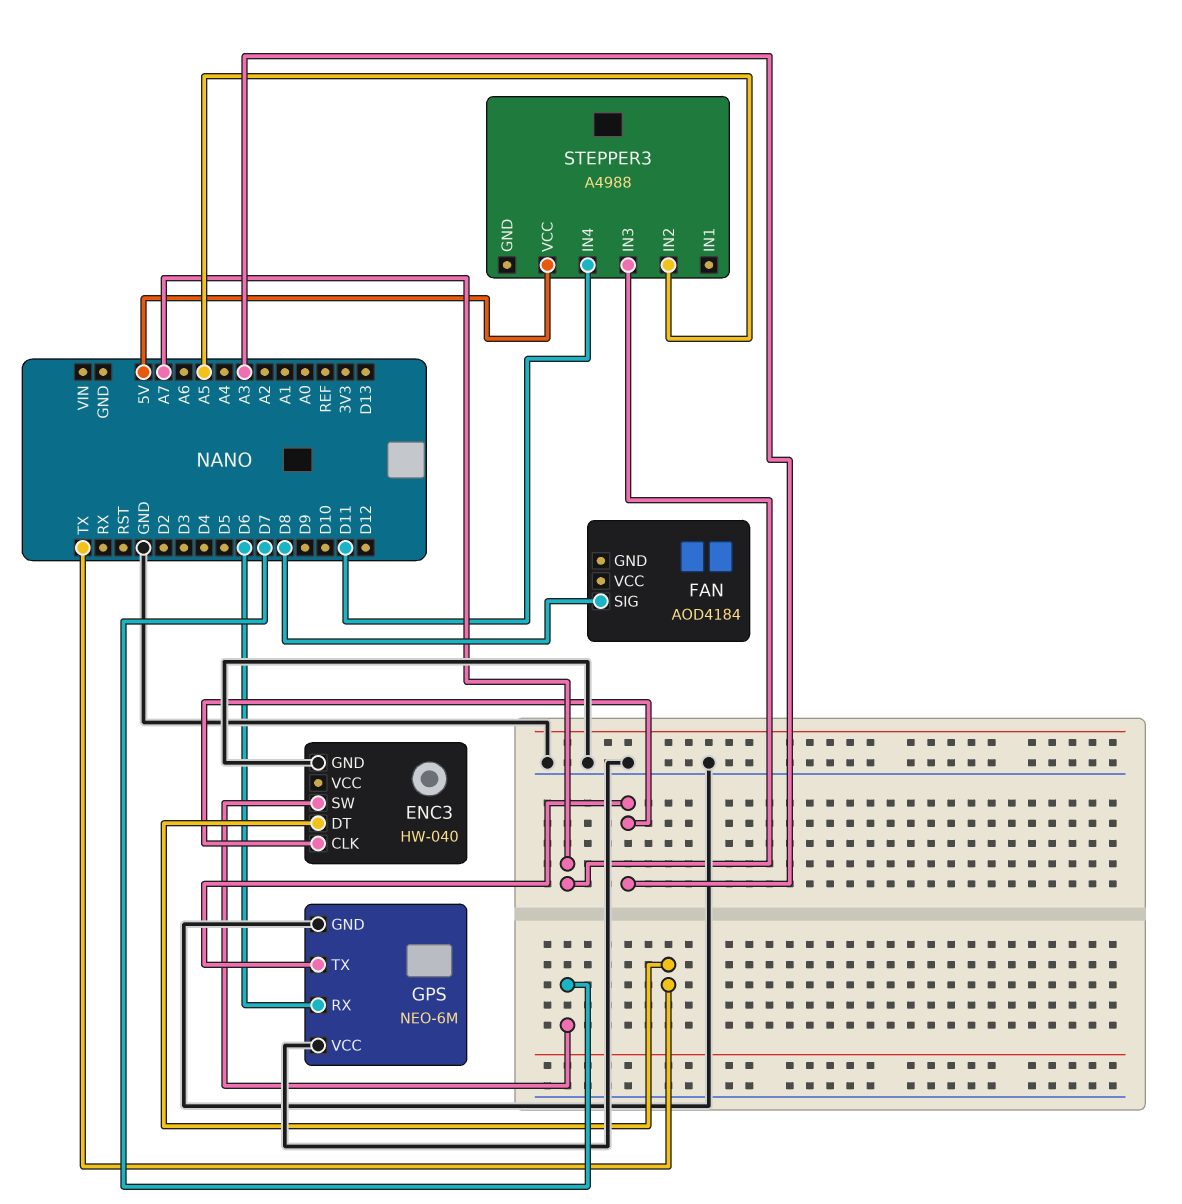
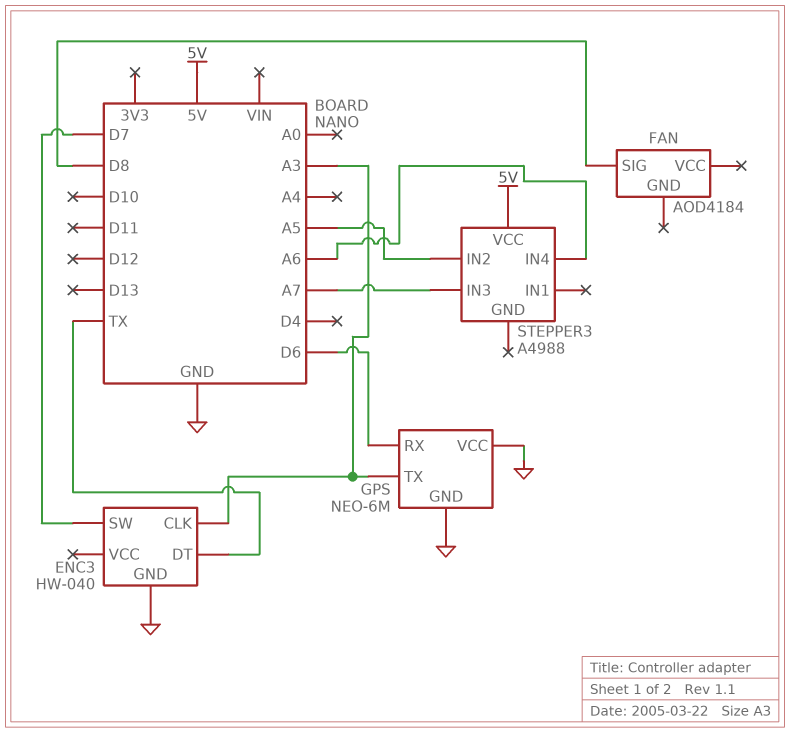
STEPPER3 pin IN4: D11 -> A6

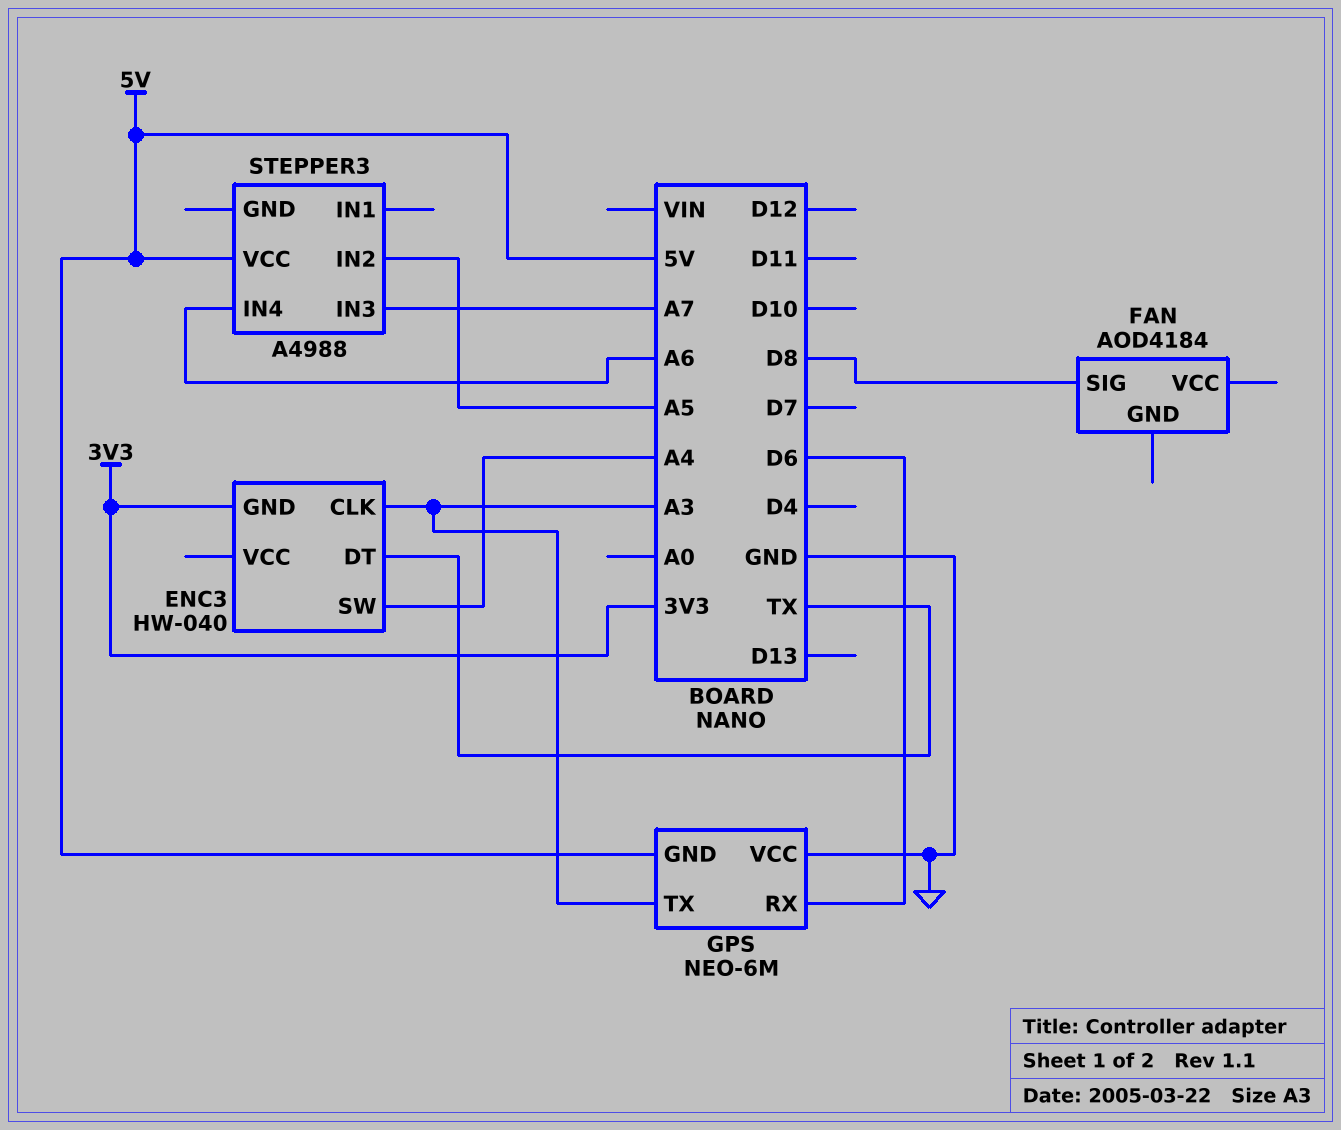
ENC3 pin GND: GND -> 3V3
ENC3 pin SW: D7 -> A4
GPS pin GND: GND -> 5V

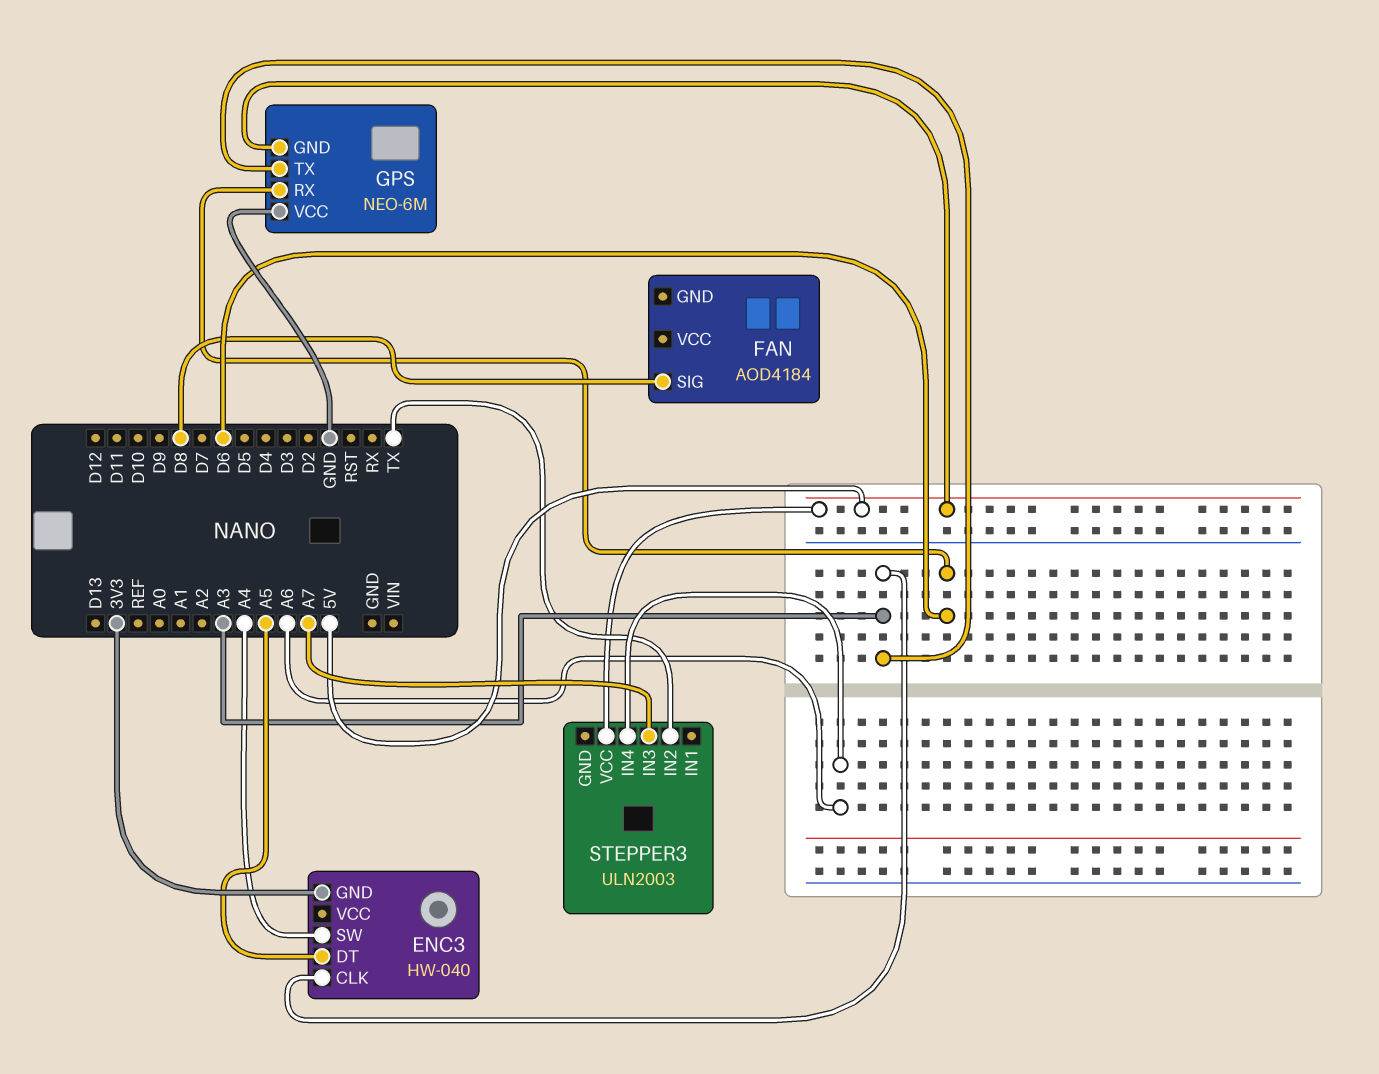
ENC3 pin DT: TX -> A5
STEPPER3: A4988 -> ULN2003
STEPPER3 pin IN2: A5 -> TX

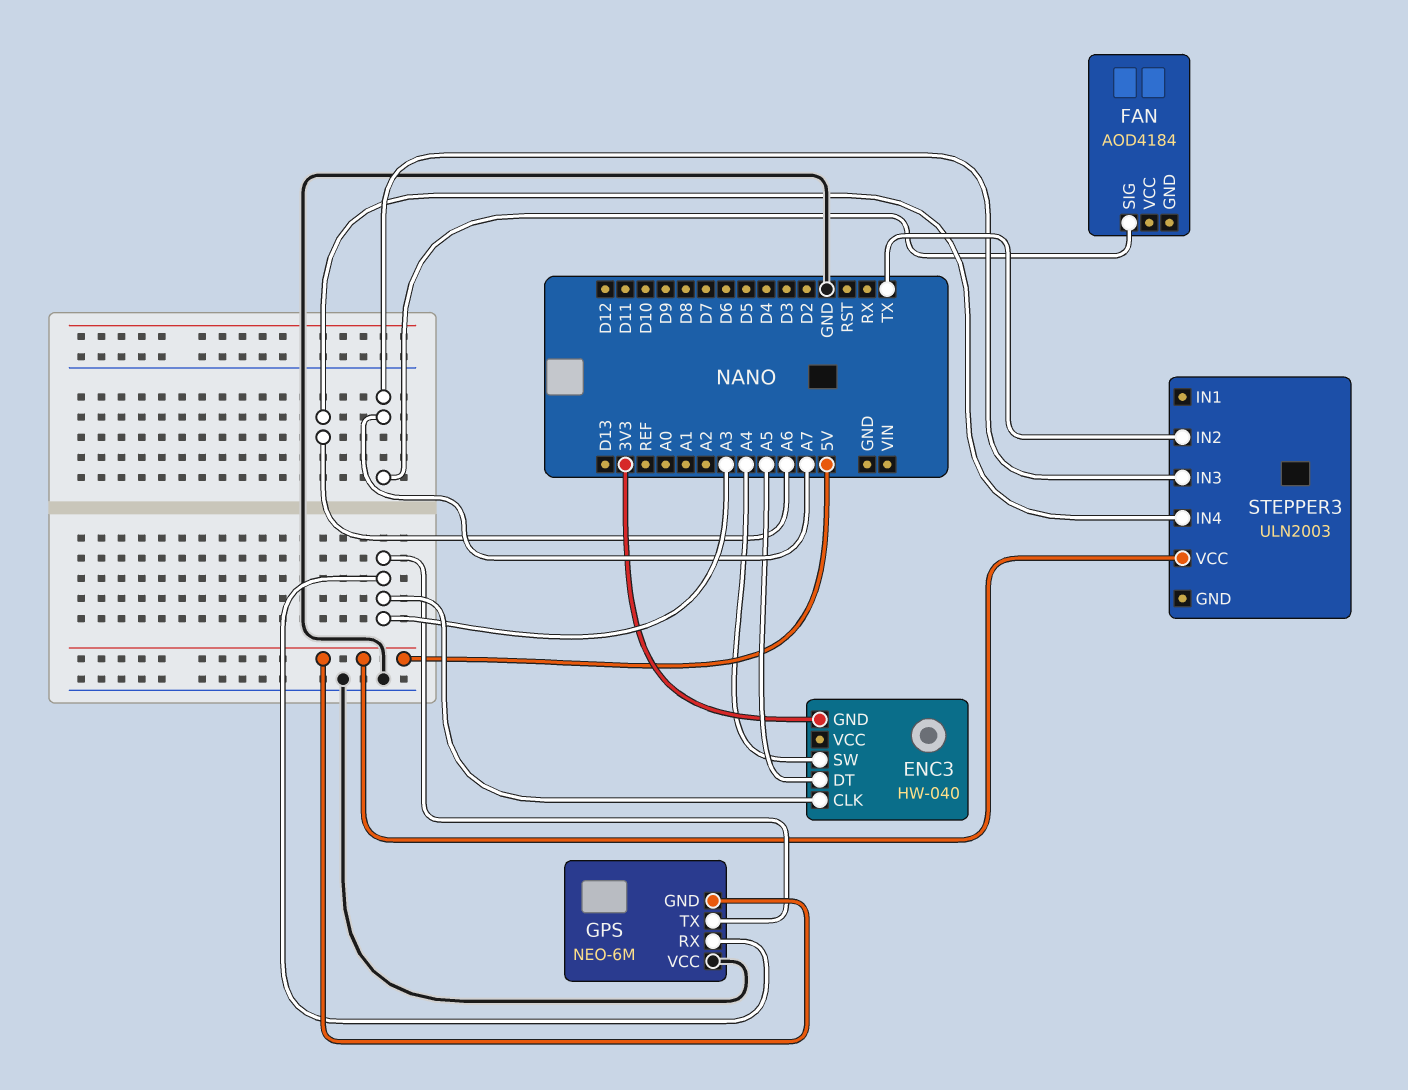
FAN pin SIG: D8 -> A7
GPS pin RX: D6 -> A3

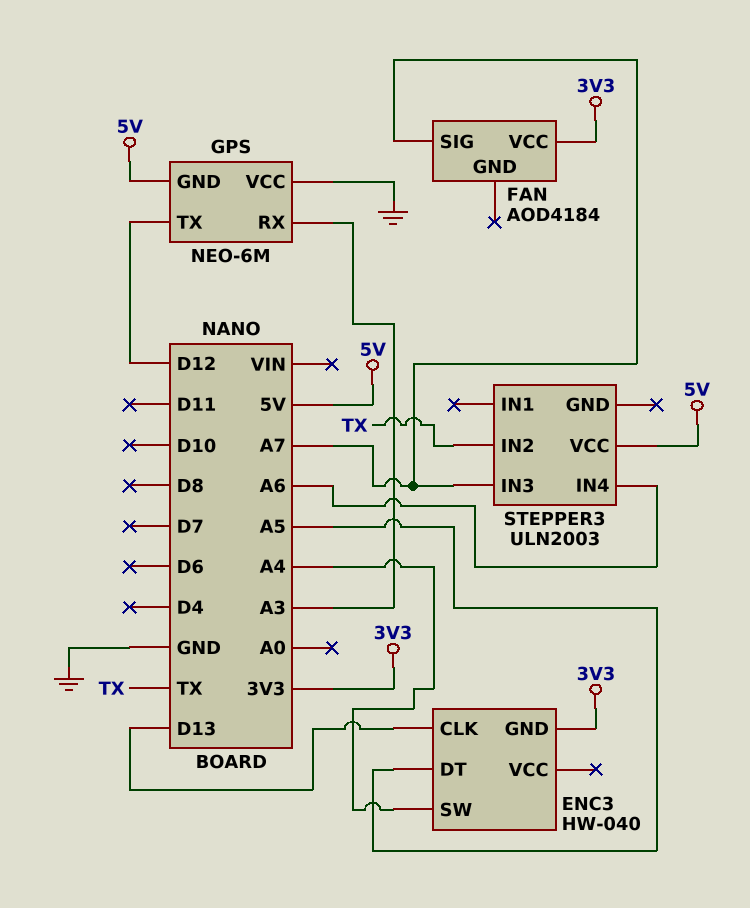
ENC3 pin CLK: A3 -> D13
FAN pin VCC: none -> 3V3
GPS pin TX: A3 -> D12

